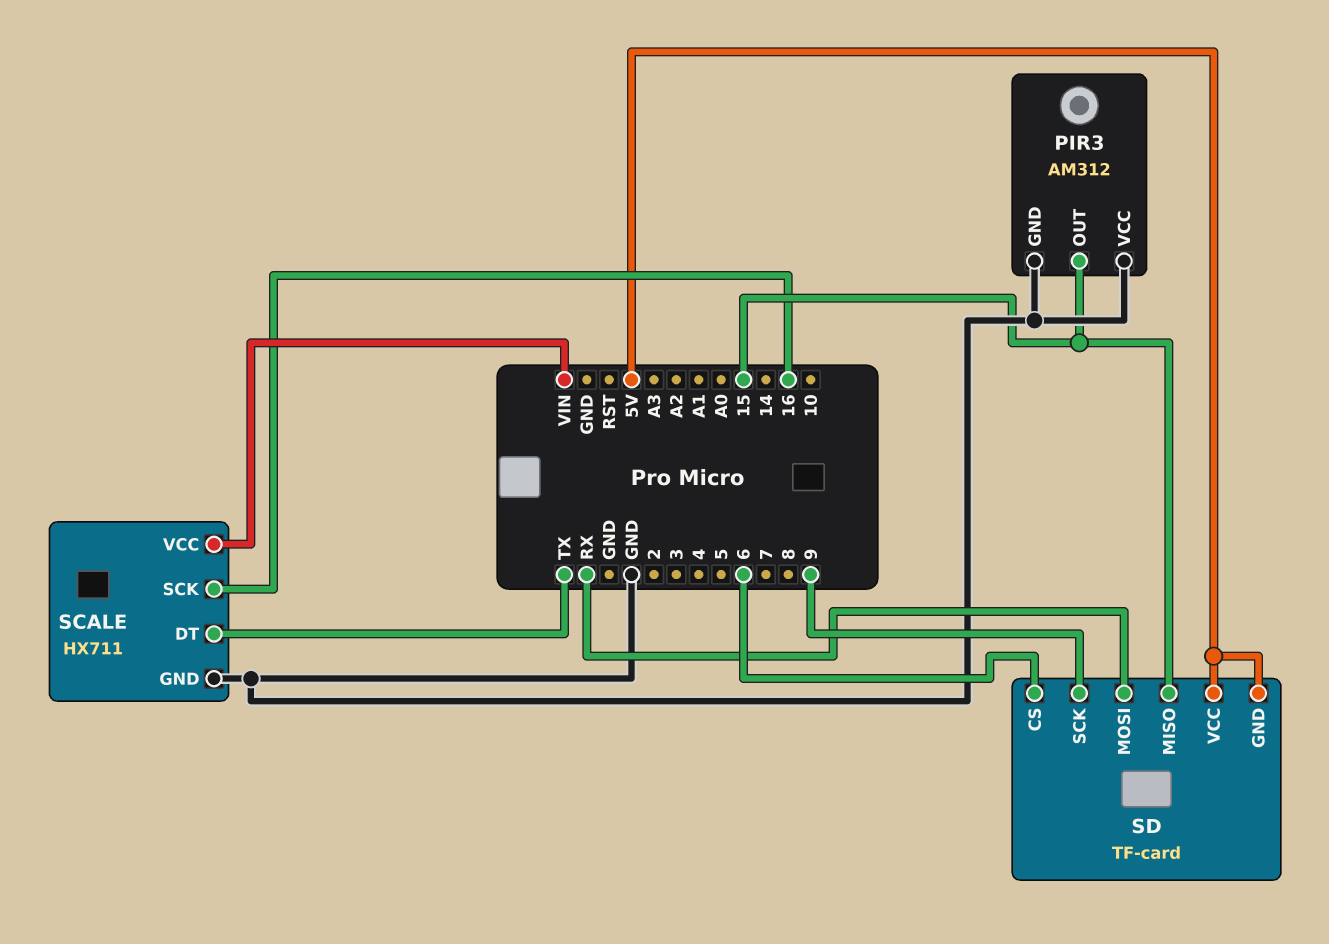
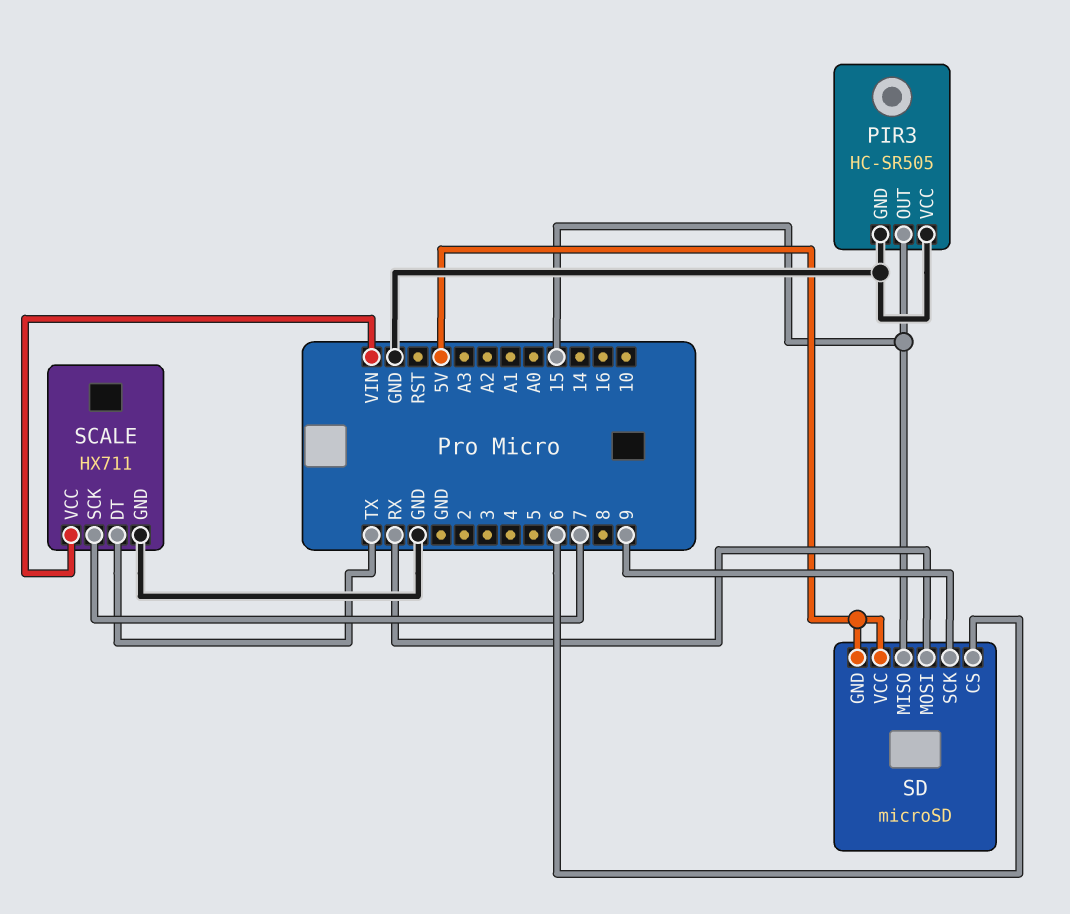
PIR3: AM312 -> HC-SR505
SCALE pin SCK: 16 -> 7
SD: TF-card -> microSD

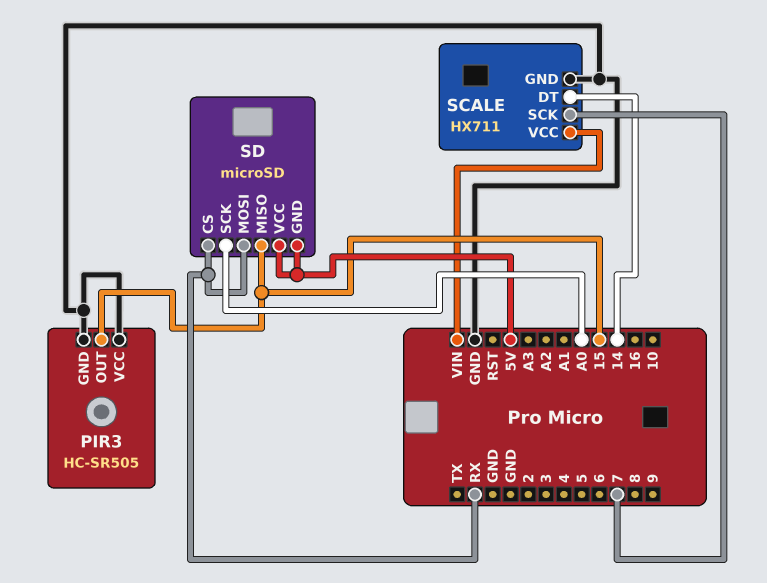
SCALE pin DT: TX -> 14
SD pin CS: 6 -> RX
SD pin SCK: 9 -> A0

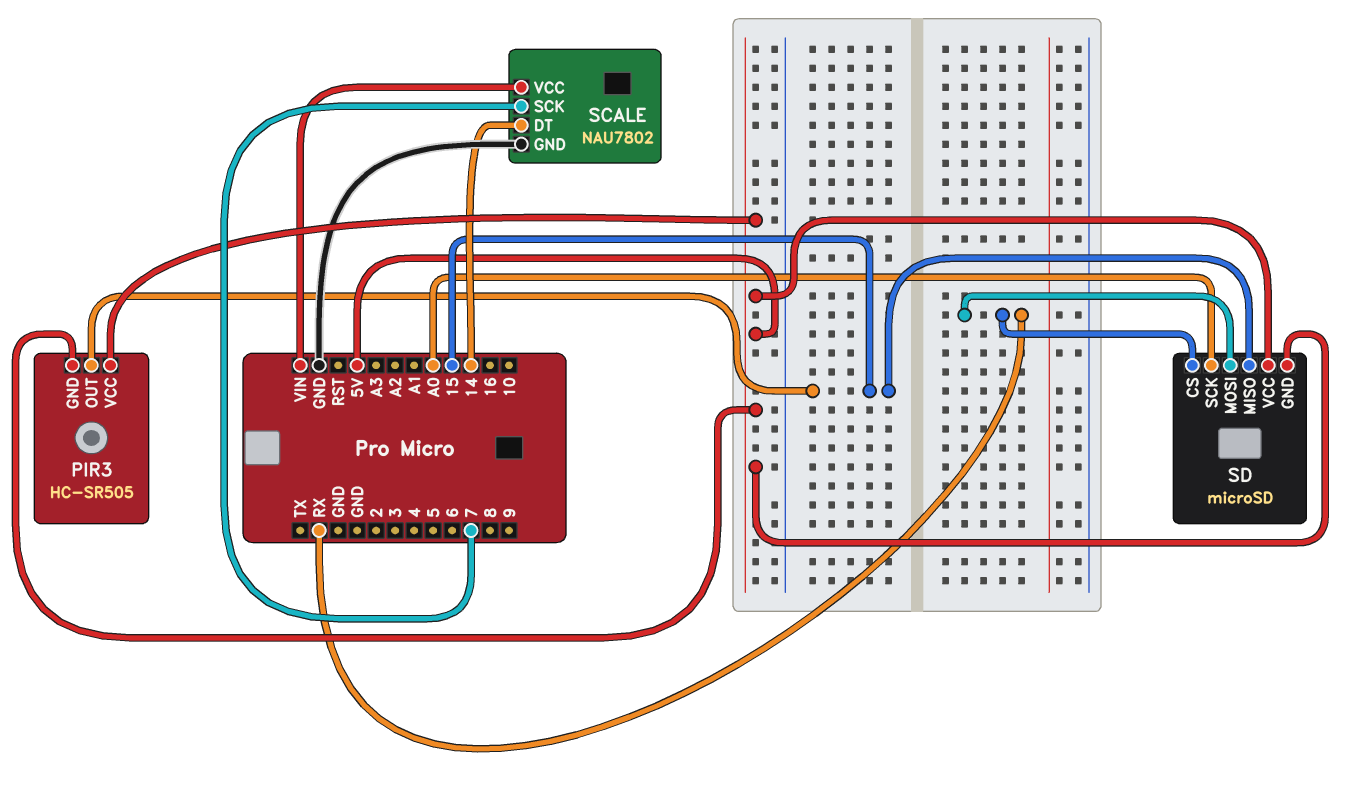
PIR3 pin GND: GND -> 5V
PIR3 pin VCC: GND -> 5V
SCALE: HX711 -> NAU7802

